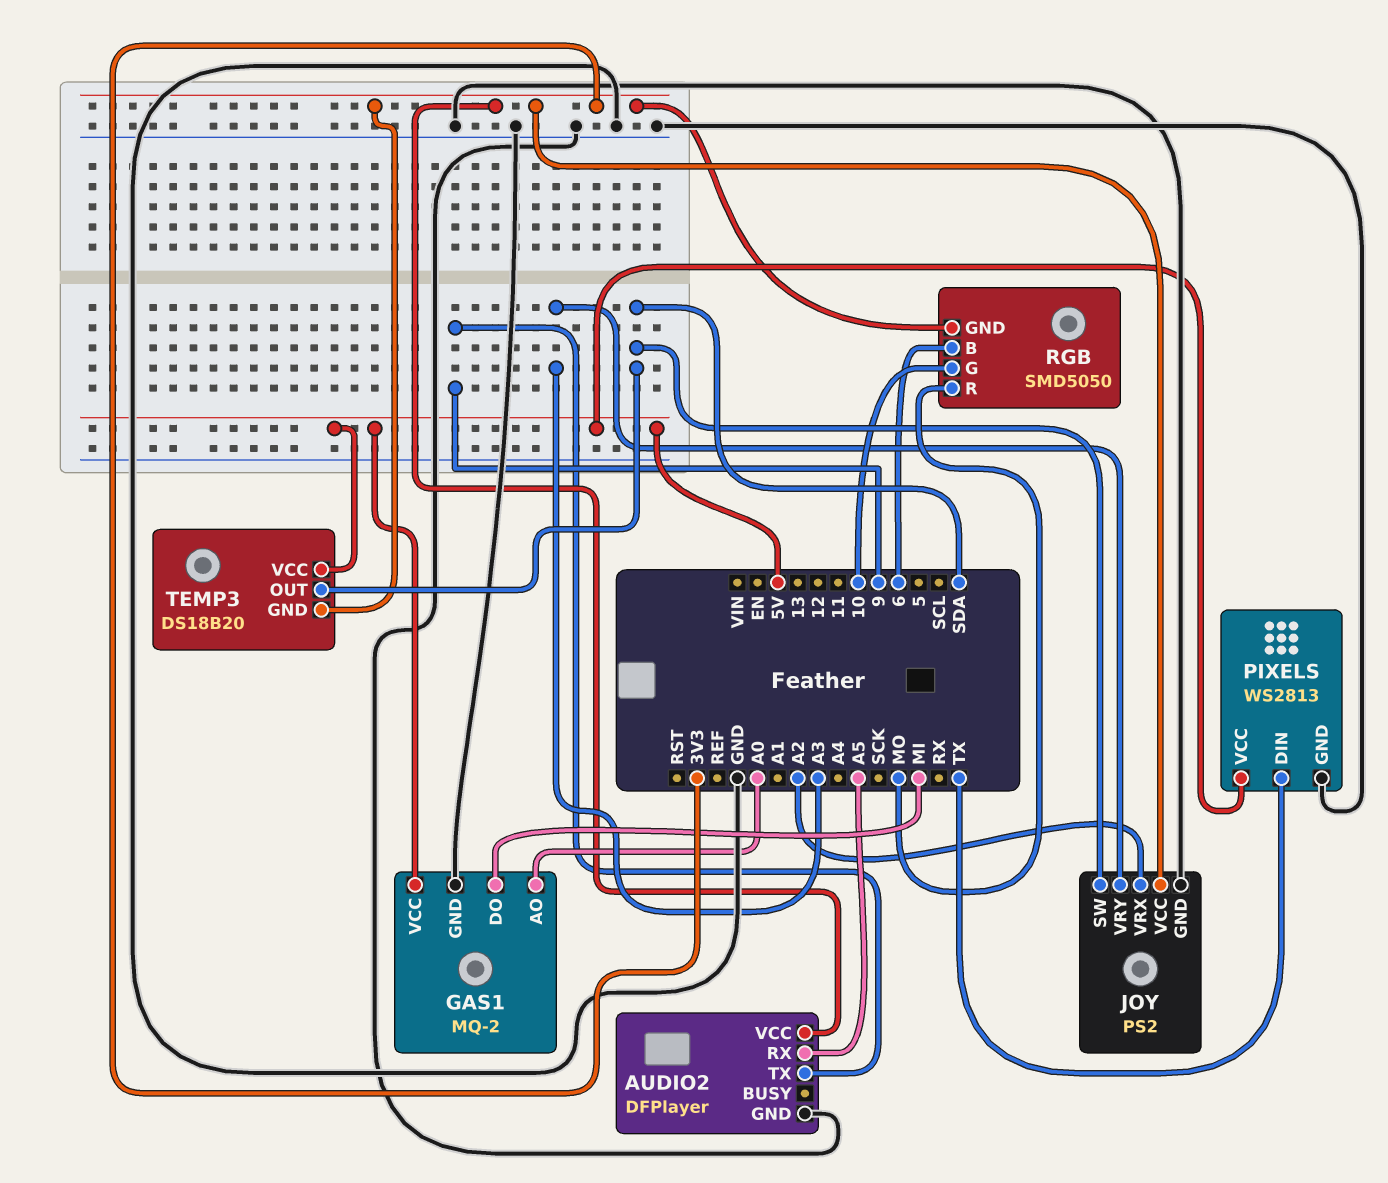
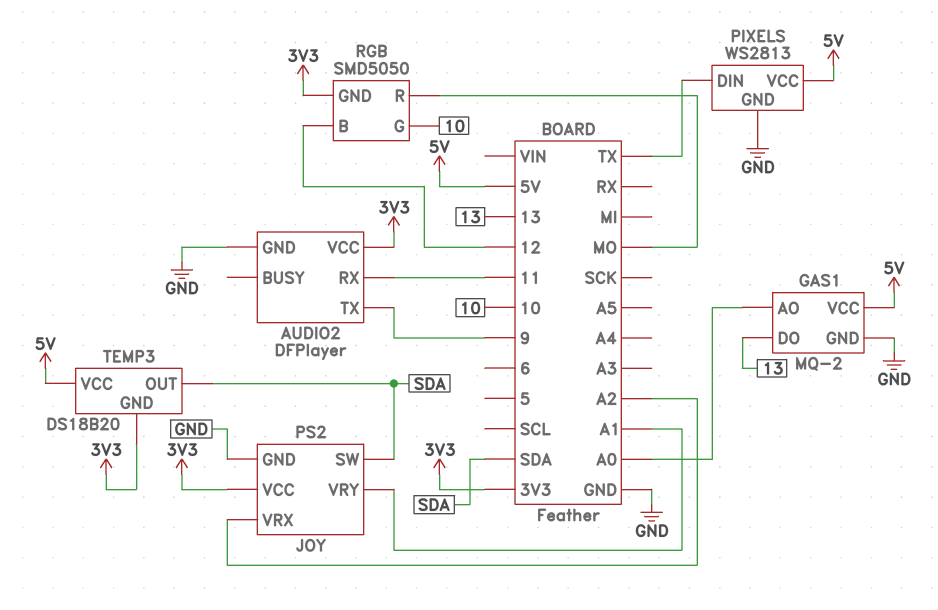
AUDIO2 pin RX: A5 -> 11
GAS1 pin DO: MI -> 13
JOY pin VRY: A3 -> A1
RGB pin B: 6 -> 12

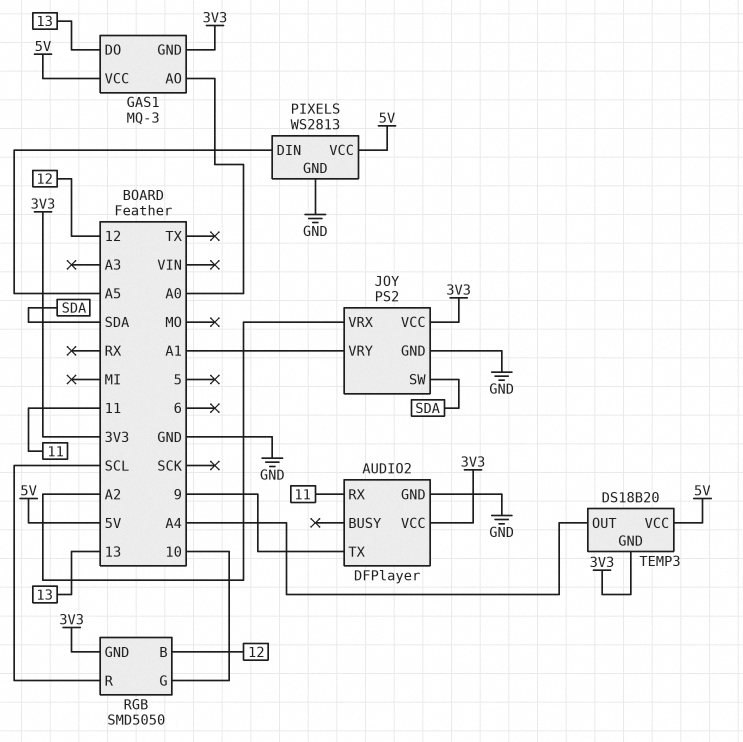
GAS1: MQ-2 -> MQ-3
GAS1 pin GND: GND -> 3V3
PIXELS pin DIN: TX -> A5
RGB pin R: MO -> SCL
TEMP3 pin OUT: SDA -> A4

